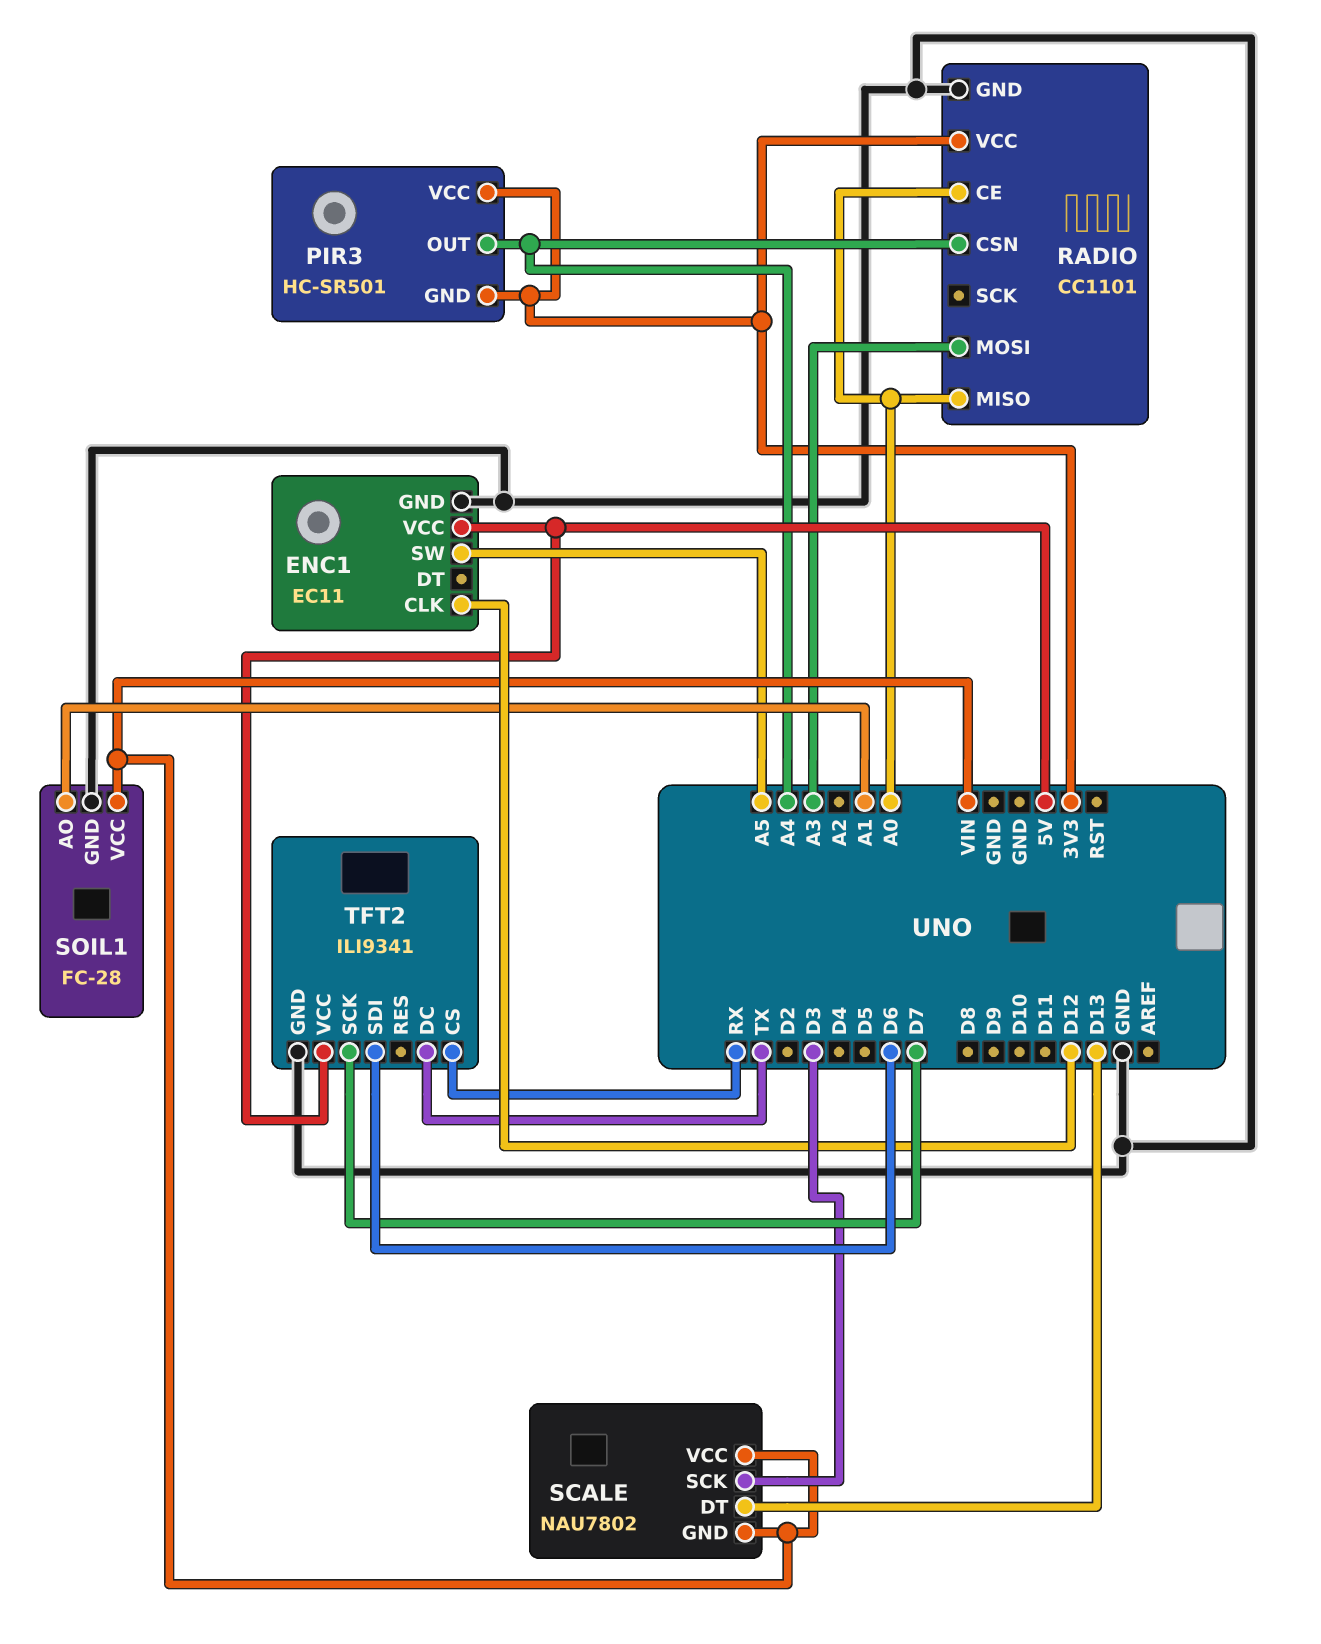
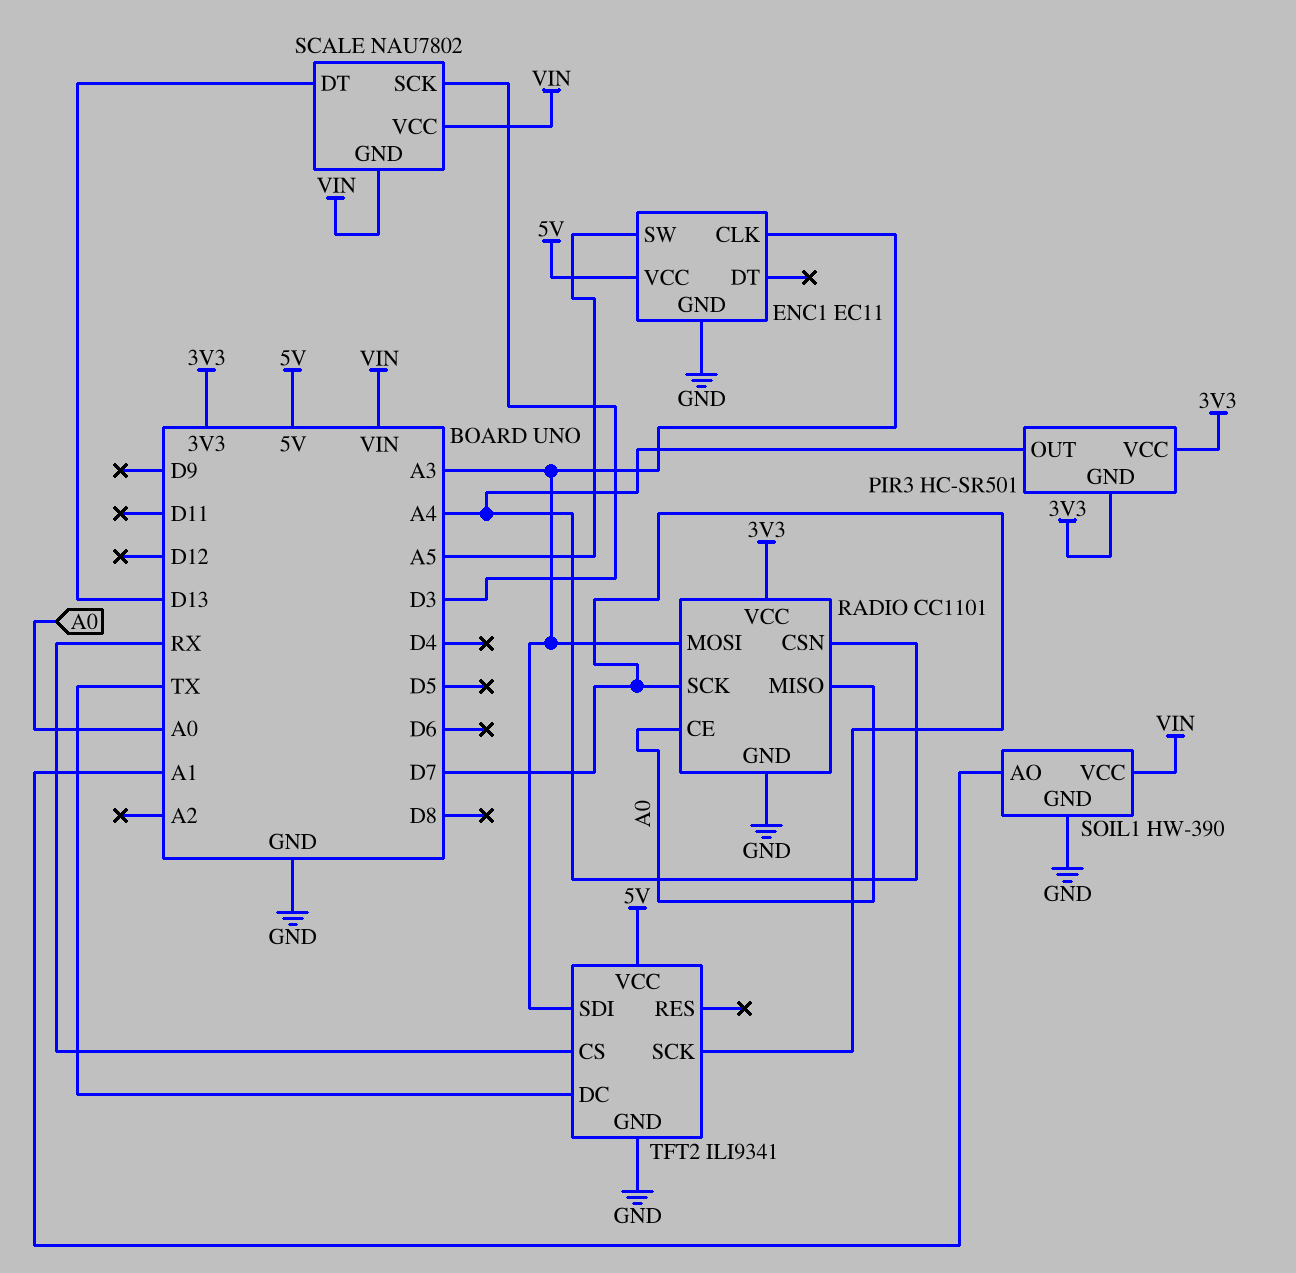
ENC1 pin CLK: D12 -> A3
RADIO pin SCK: none -> D7
SOIL1: FC-28 -> HW-390
TFT2 pin SDI: D6 -> A3

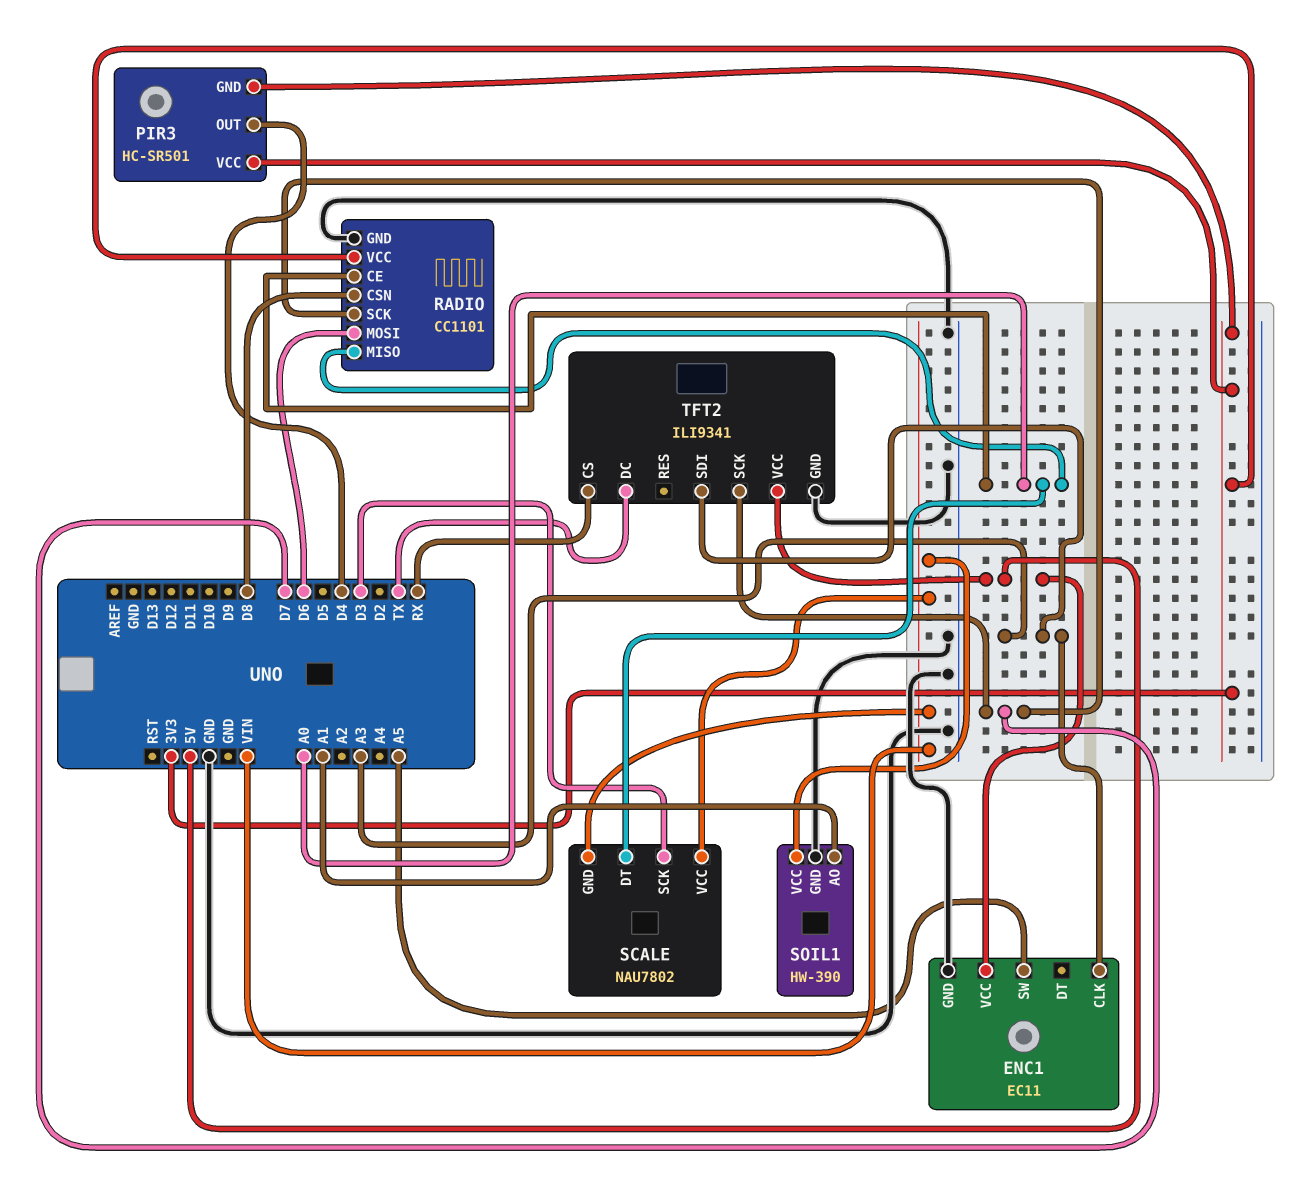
PIR3 pin OUT: A4 -> D4
RADIO pin CSN: A4 -> D8
RADIO pin MOSI: A3 -> D6
SCALE pin DT: D13 -> A0

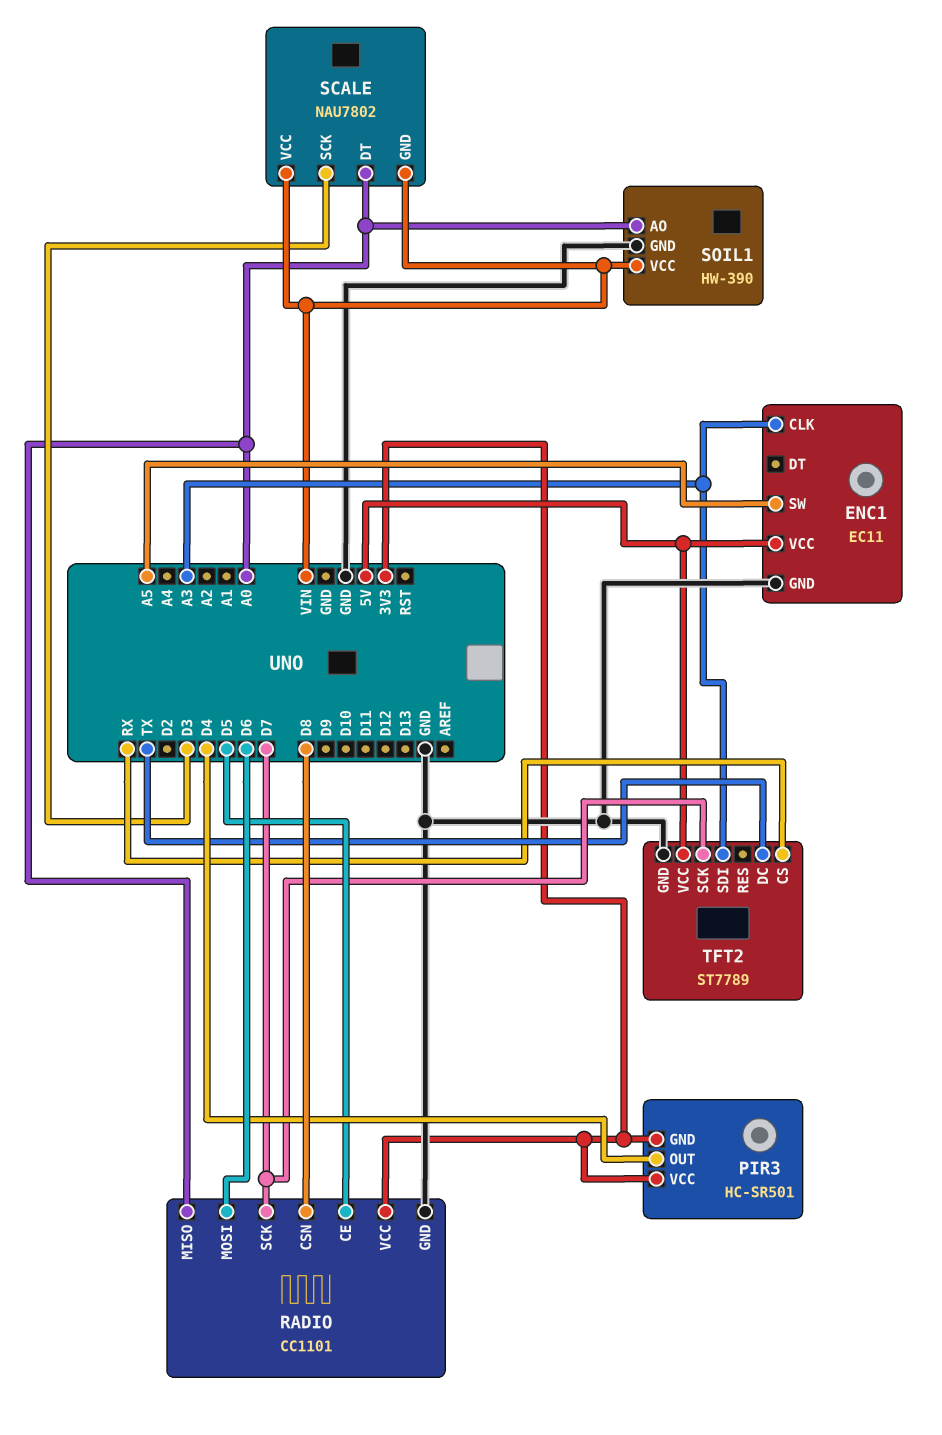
RADIO pin CE: A0 -> D5
SOIL1 pin AO: A1 -> A0
TFT2: ILI9341 -> ST7789

